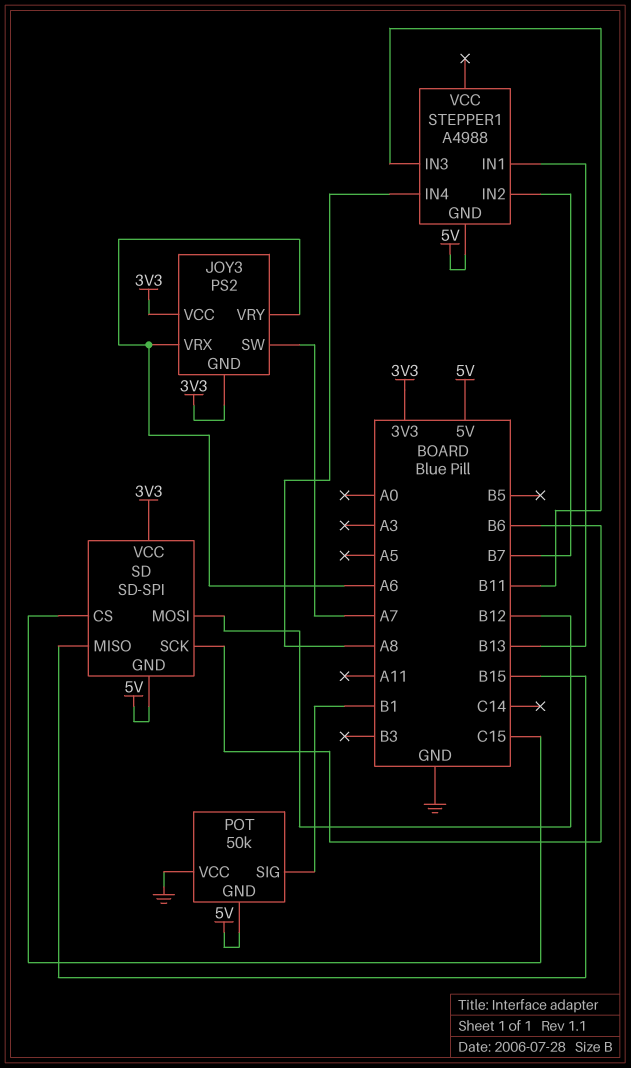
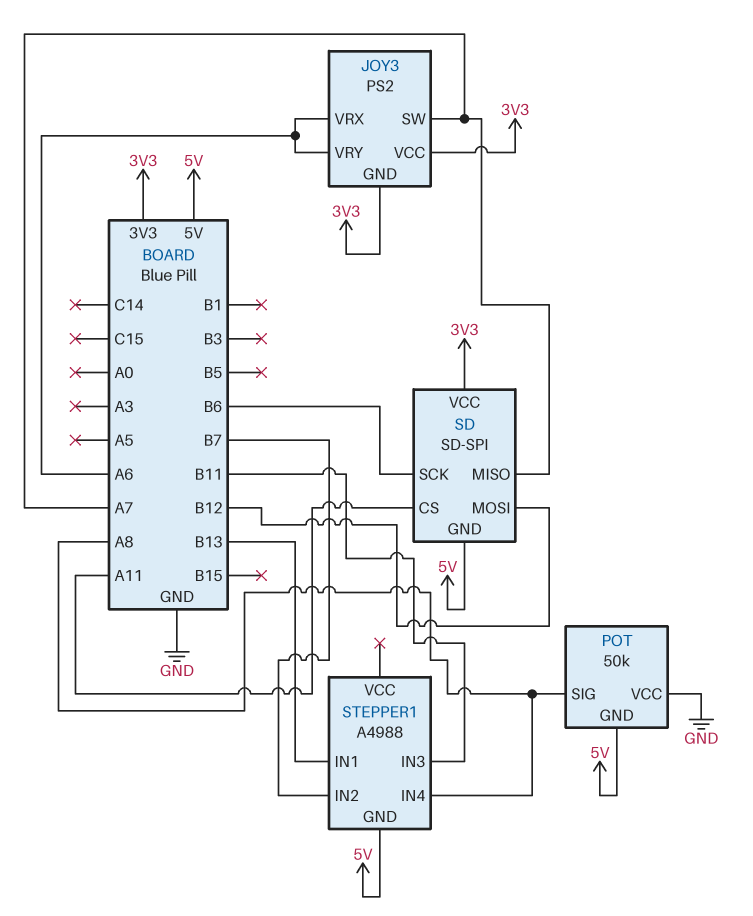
POT pin SIG: B1 -> A8
SD pin CS: C15 -> A11
SD pin MISO: B15 -> A7

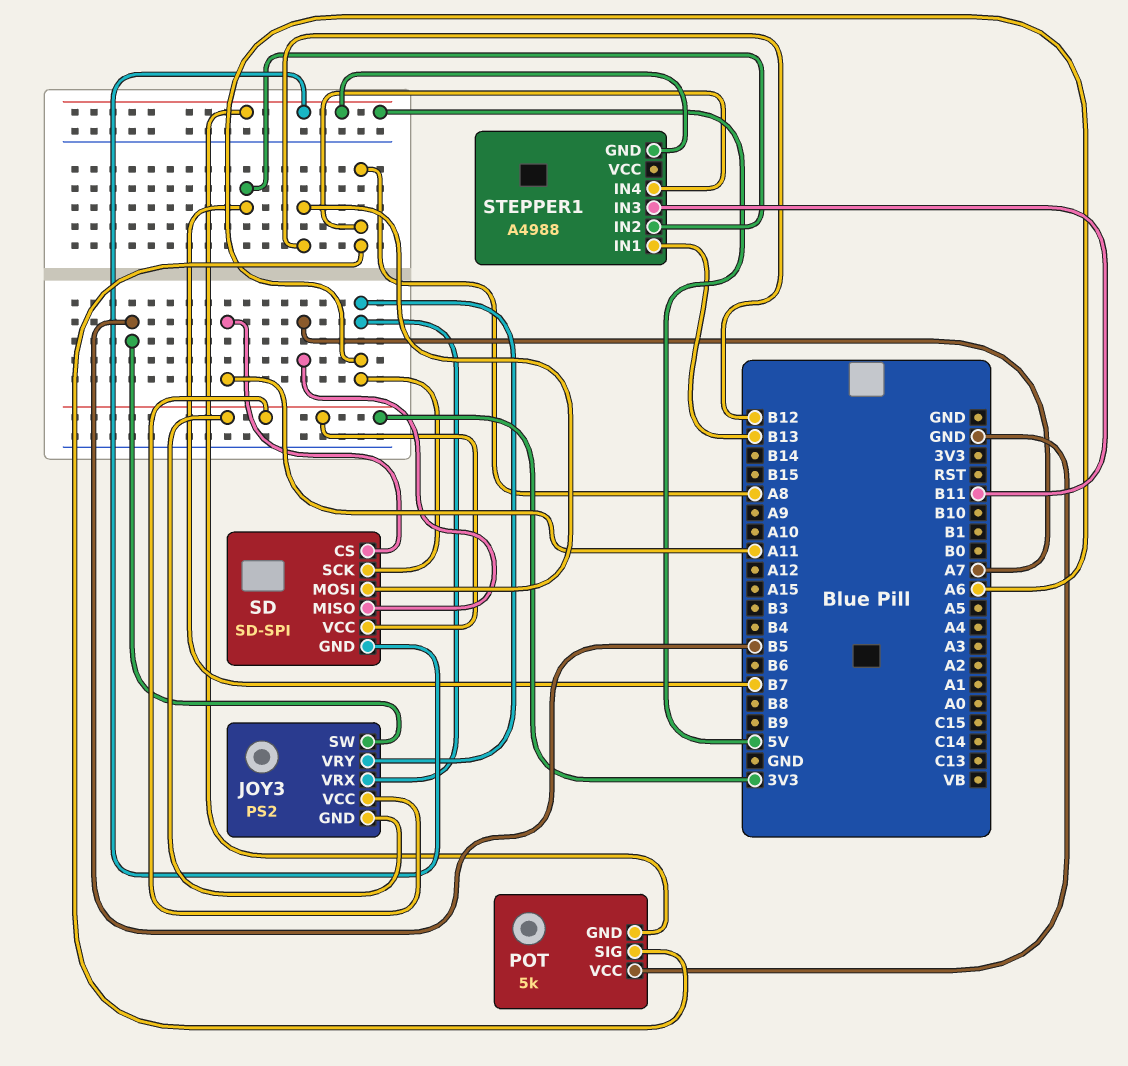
JOY3 pin SW: A7 -> B5
POT: 50k -> 5k
SD pin SCK: B6 -> A6

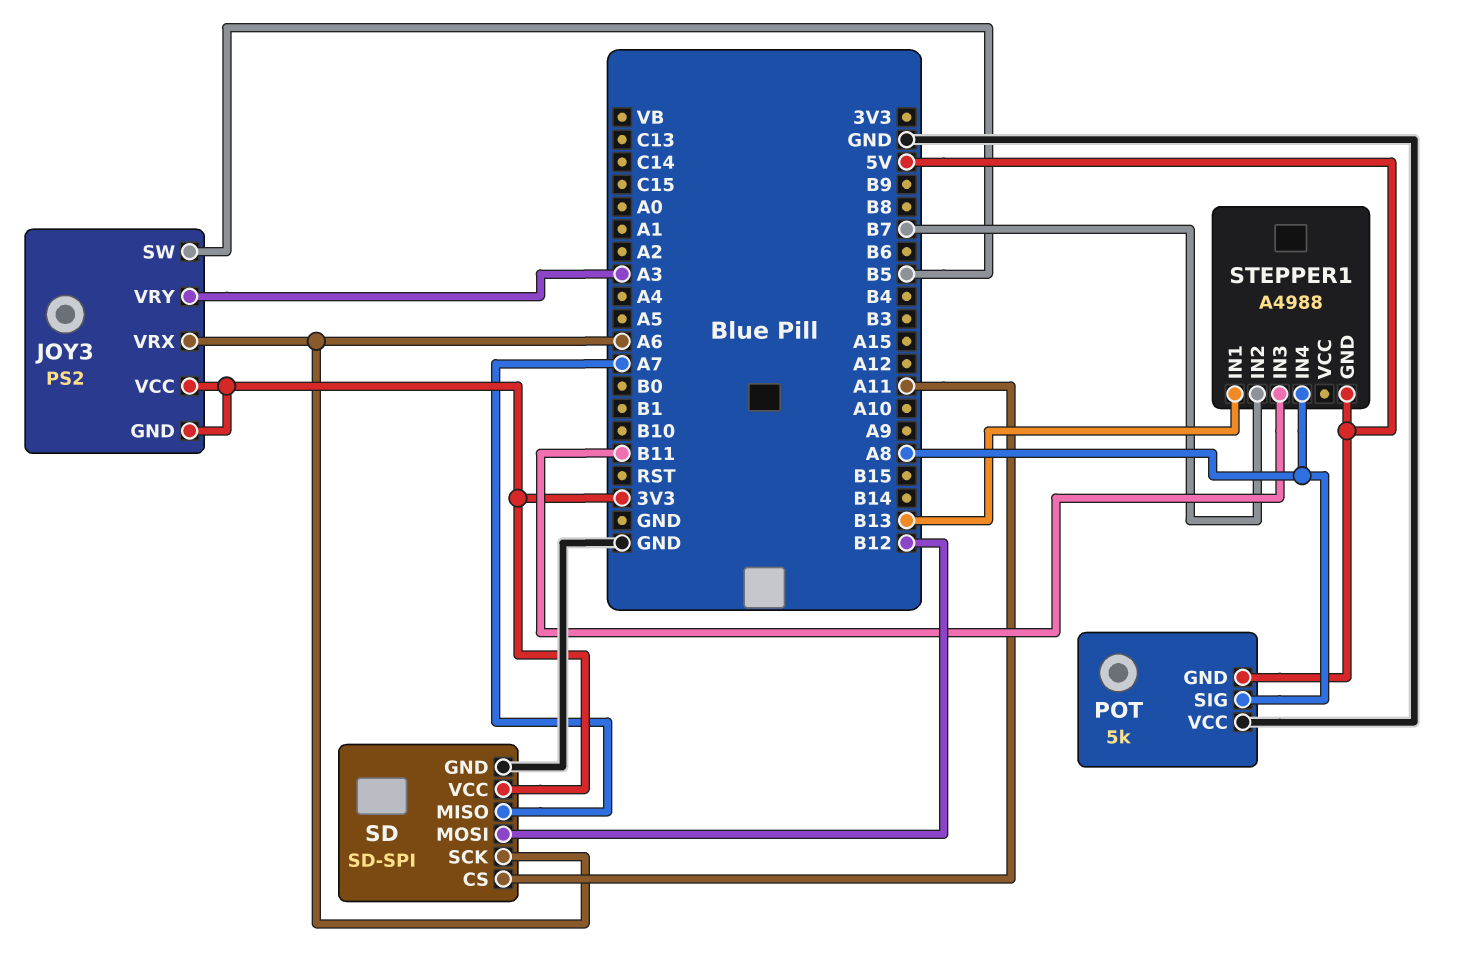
JOY3 pin VRY: A6 -> A3
SD pin GND: 5V -> GND

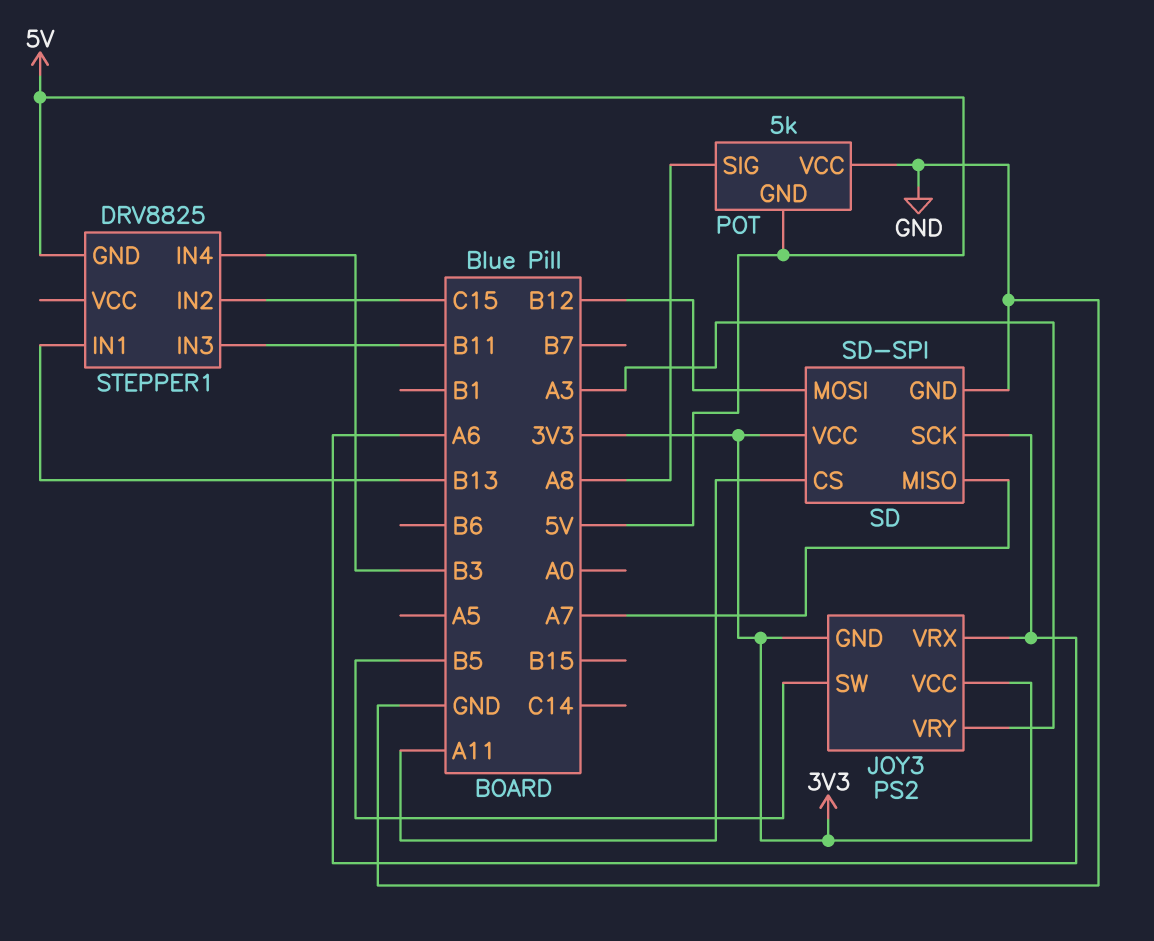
STEPPER1: A4988 -> DRV8825
STEPPER1 pin IN2: B7 -> C15
STEPPER1 pin IN4: A8 -> B3

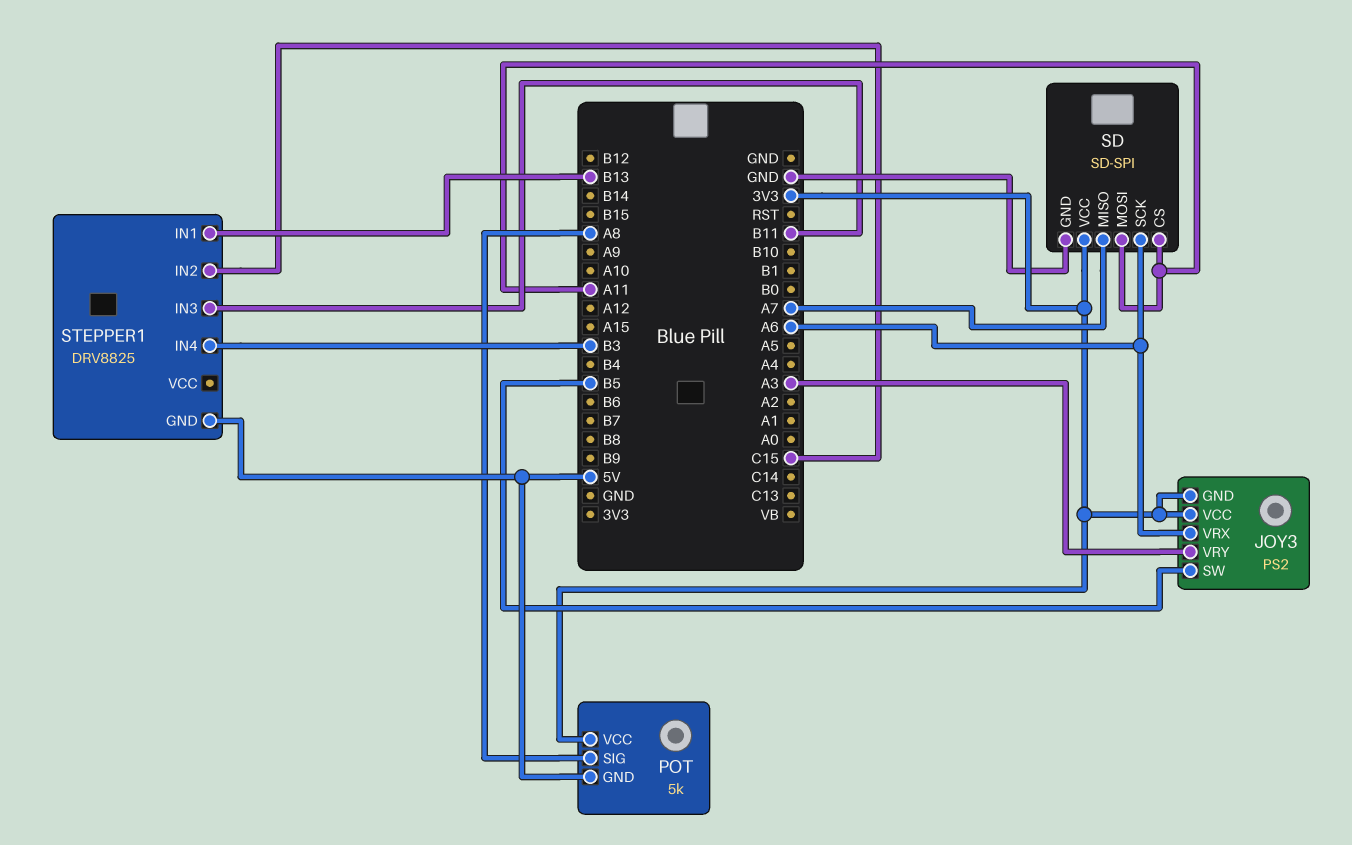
POT pin VCC: GND -> 3V3
SD pin MOSI: B12 -> A11

